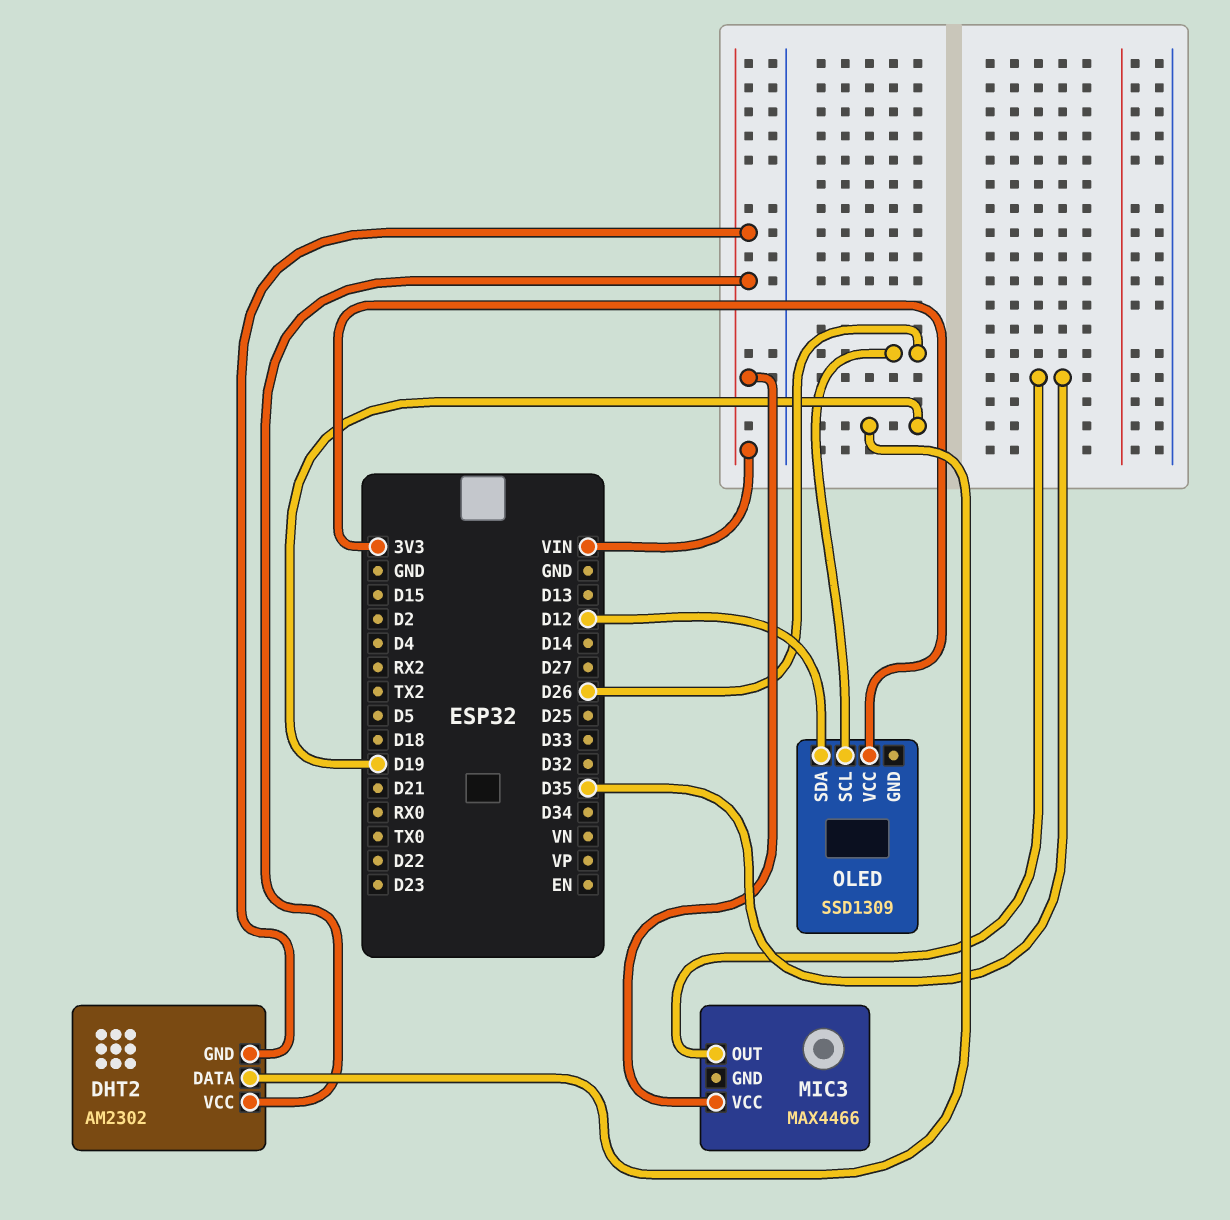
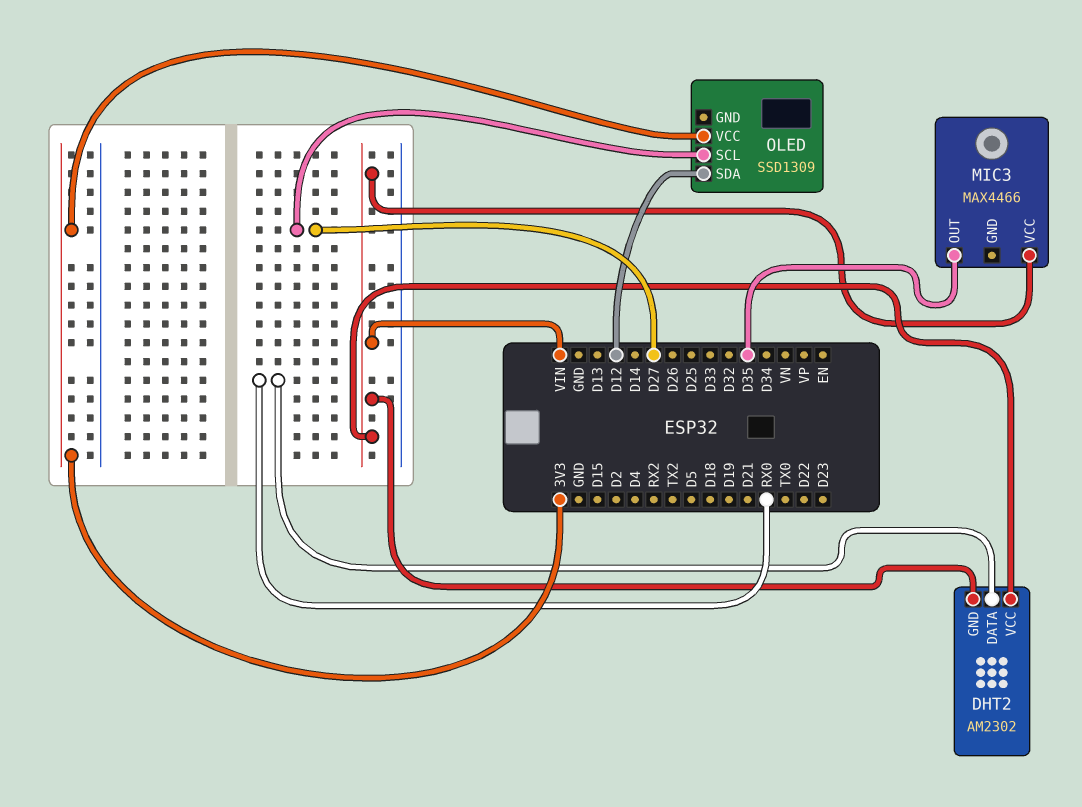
DHT2 pin DATA: D19 -> RX0
OLED pin SCL: D26 -> D27

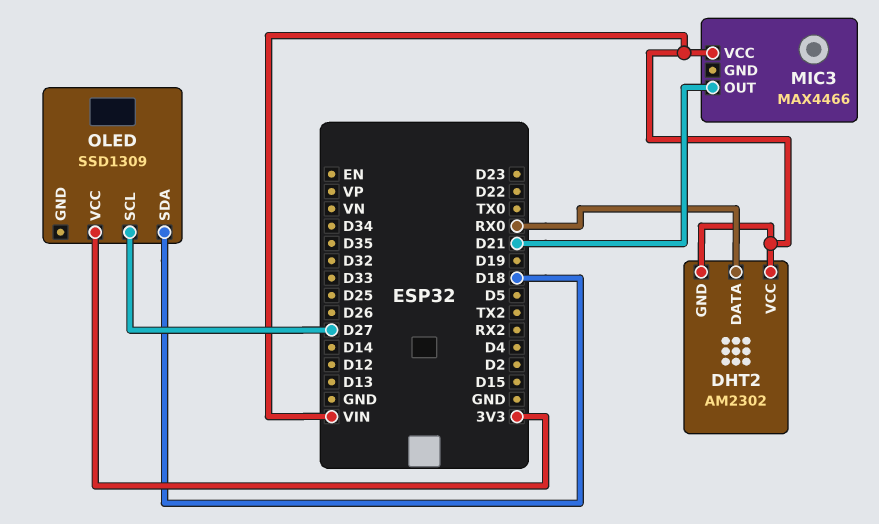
MIC3 pin OUT: D35 -> D21
OLED pin SDA: D12 -> D18

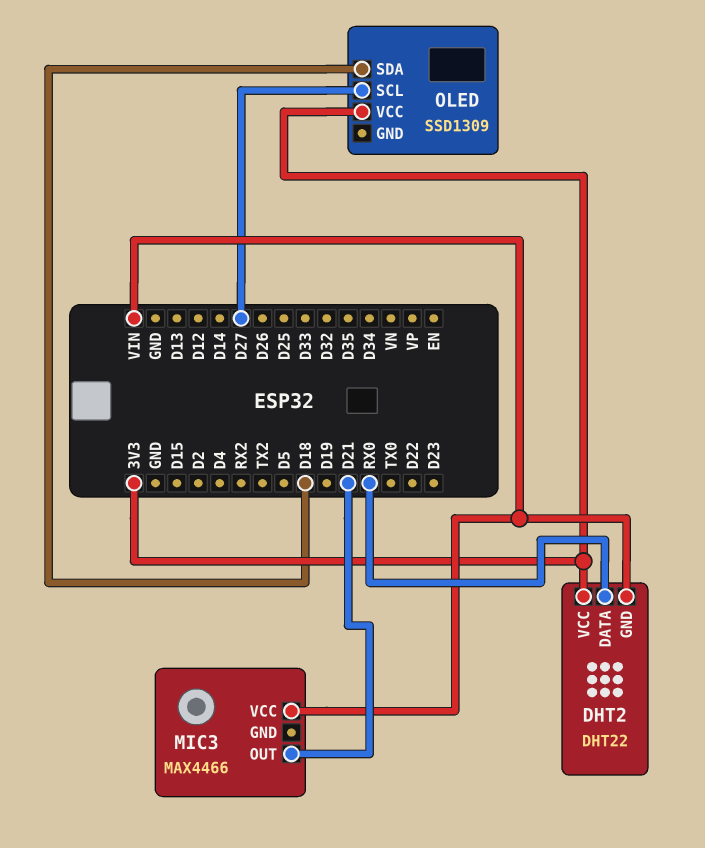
DHT2: AM2302 -> DHT22
DHT2 pin VCC: VIN -> 3V3

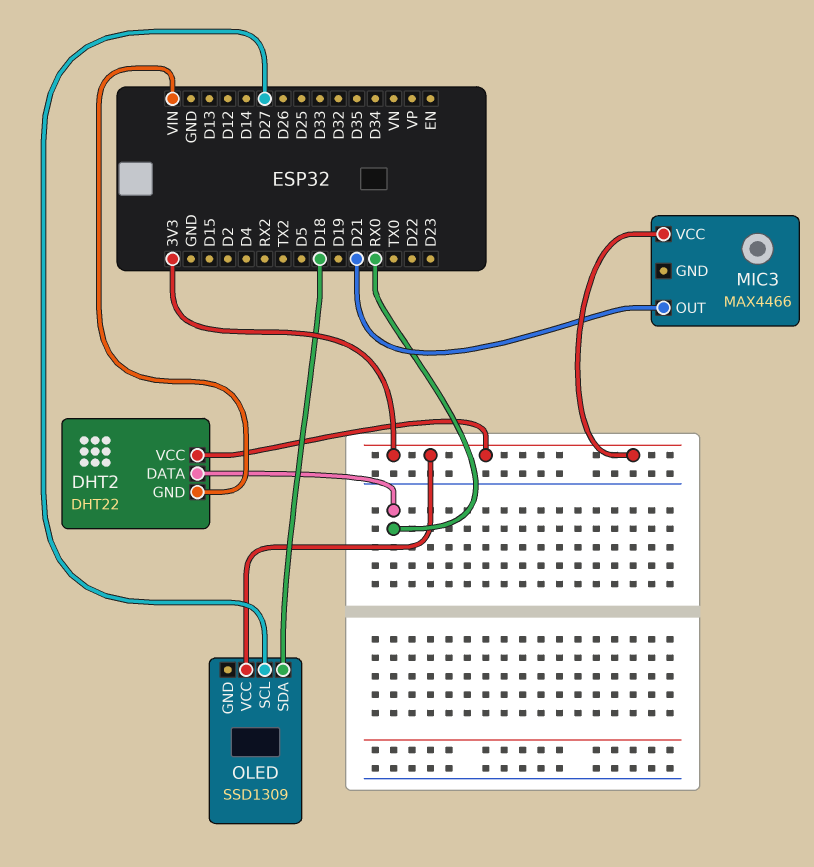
MIC3 pin VCC: VIN -> 3V3

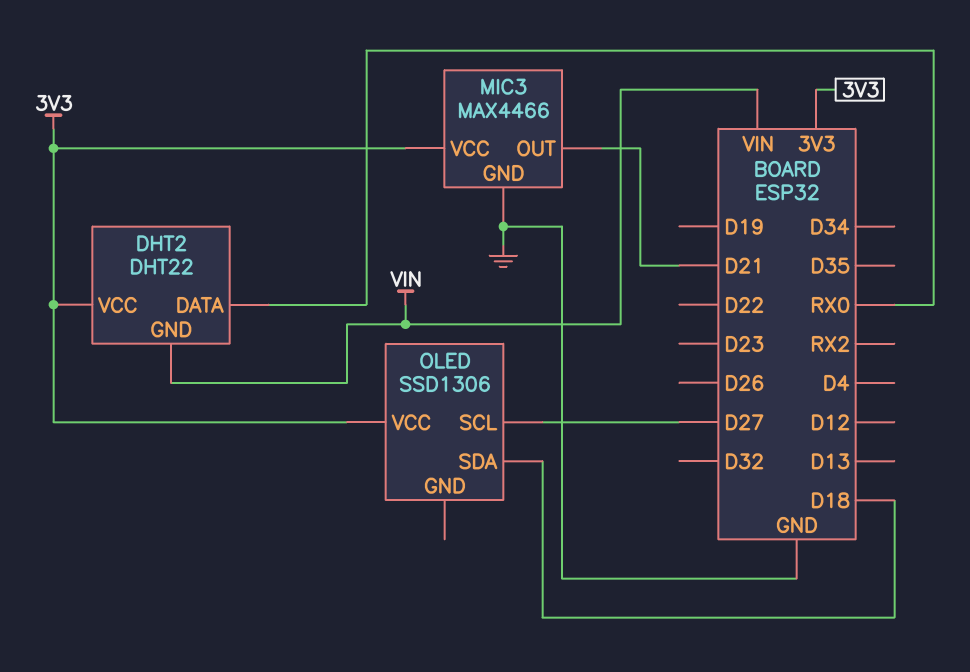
MIC3 pin GND: none -> GND
OLED: SSD1309 -> SSD1306

